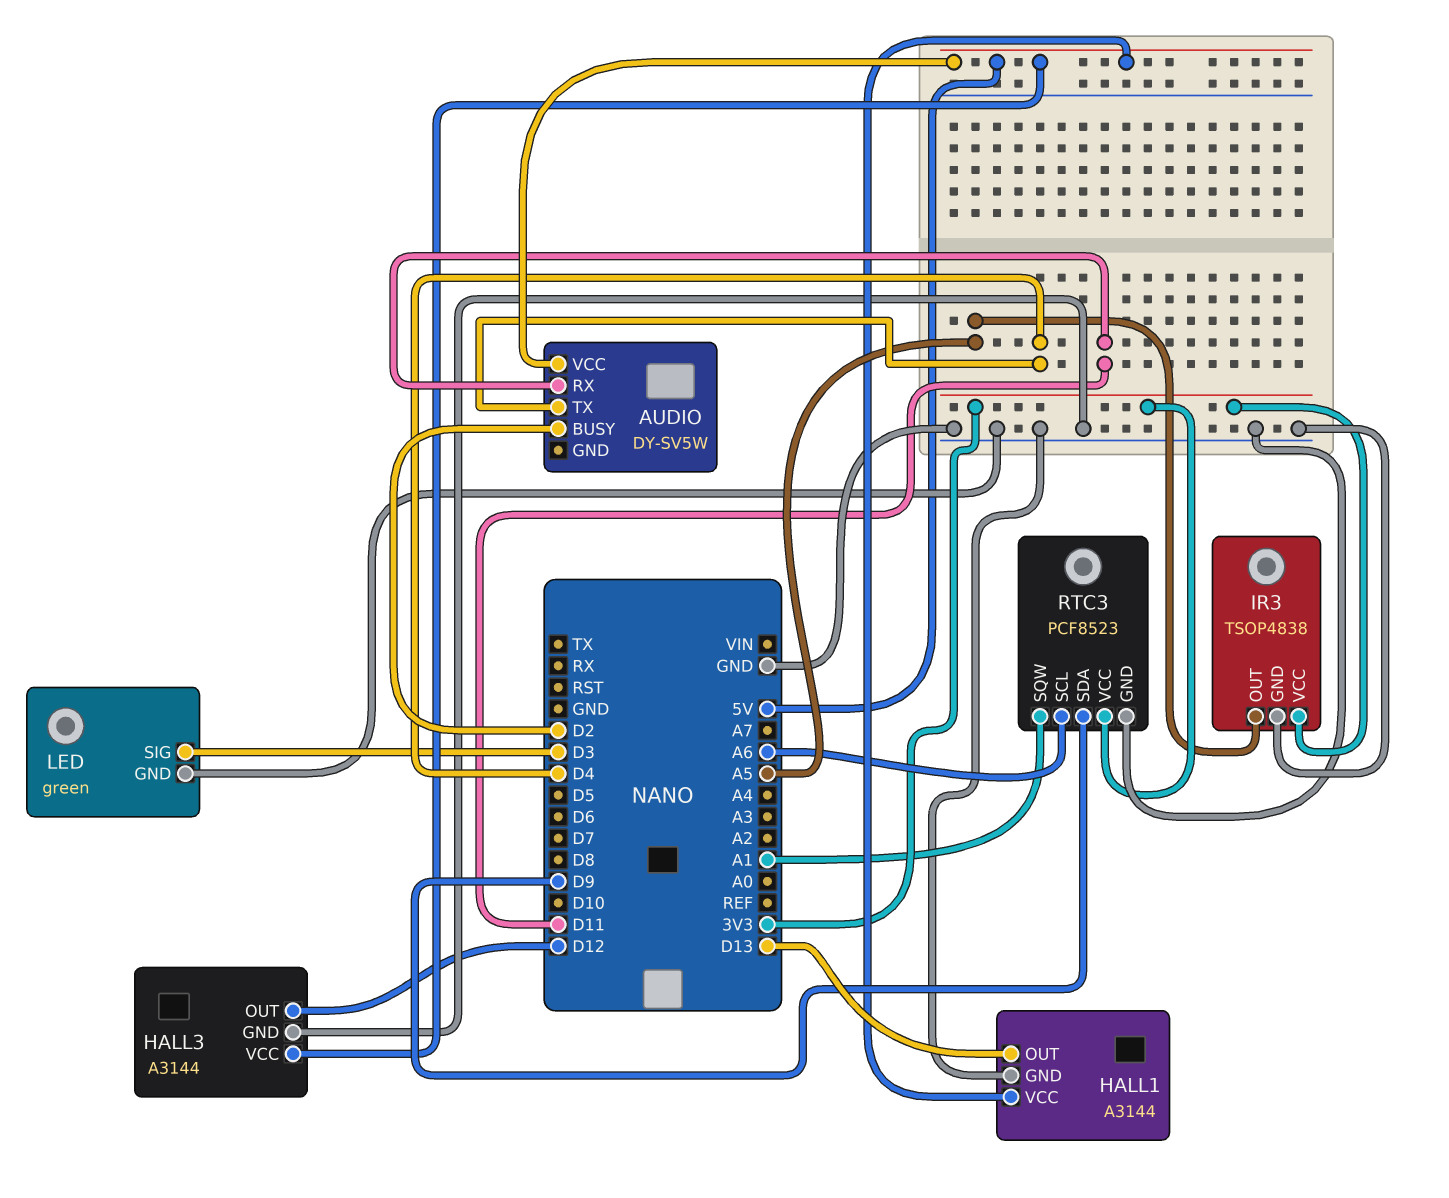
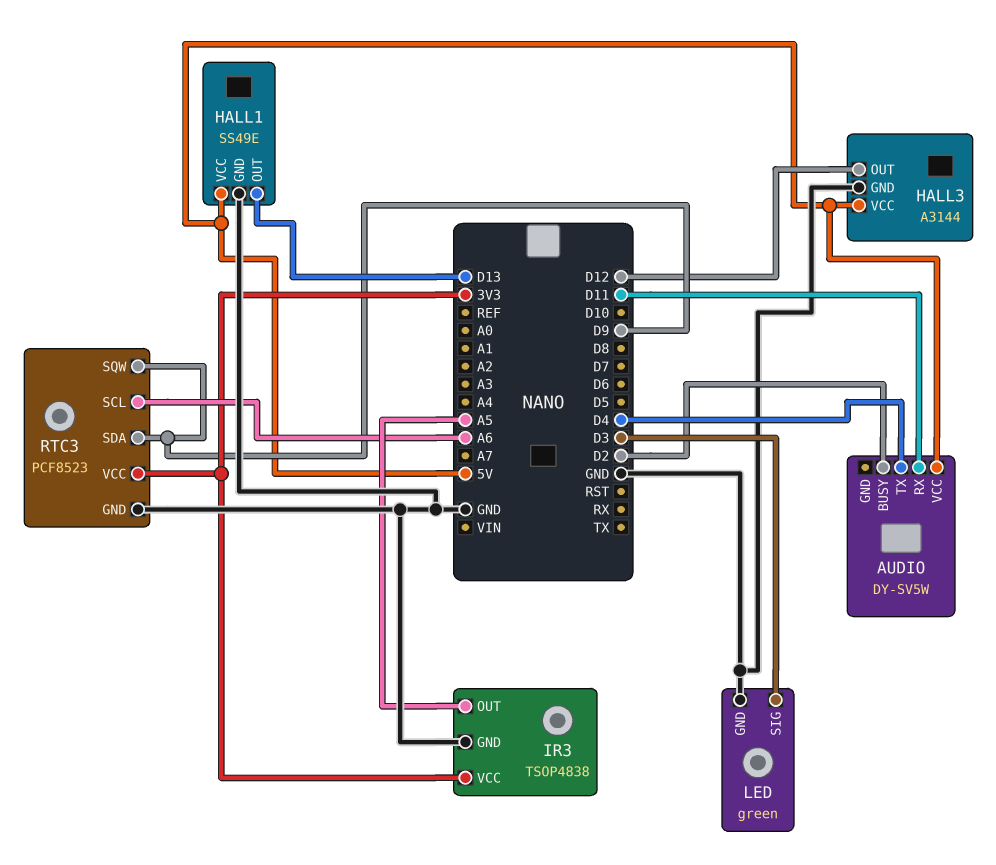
HALL1: A3144 -> SS49E
RTC3 pin SQW: A1 -> D9

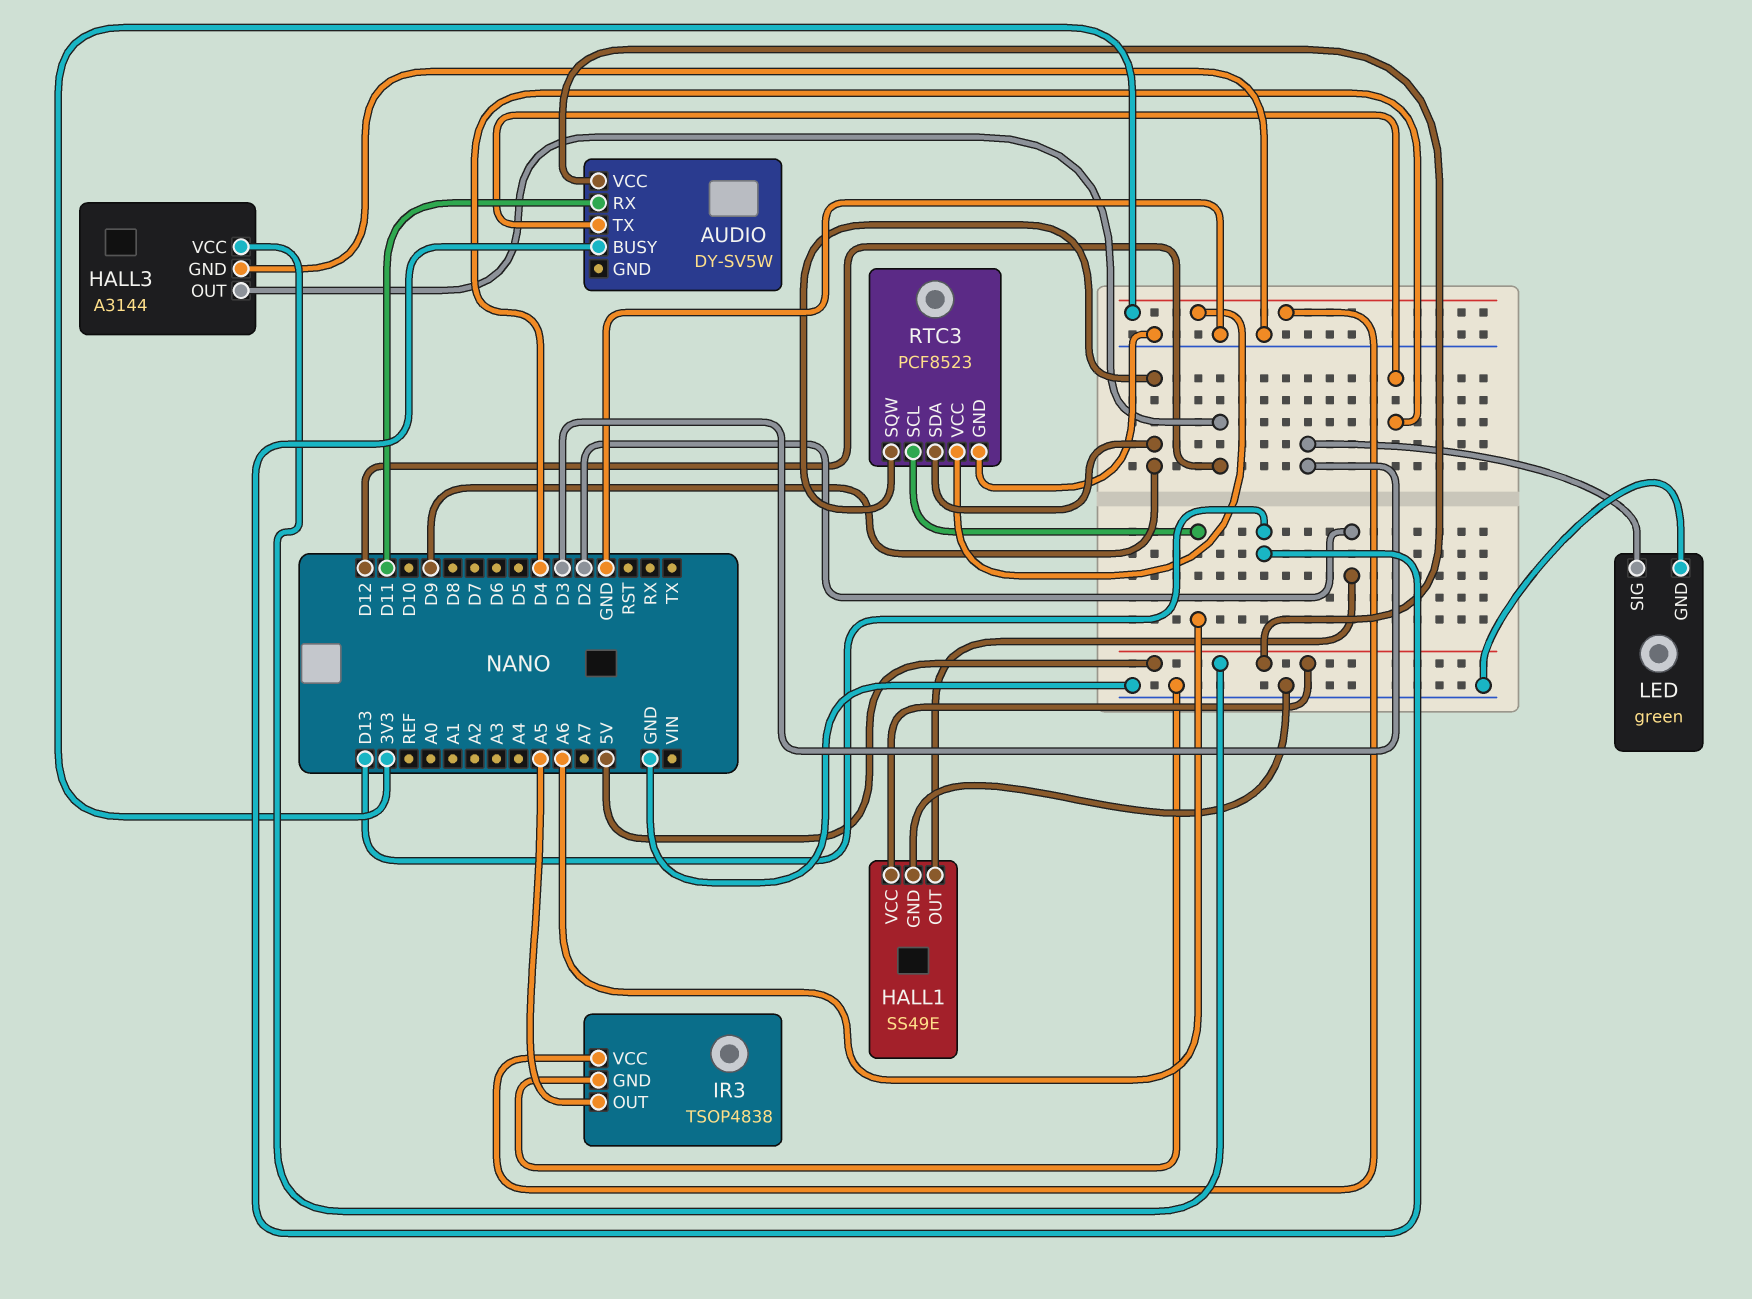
AUDIO pin BUSY: D2 -> D13
HALL1 pin OUT: D13 -> D2

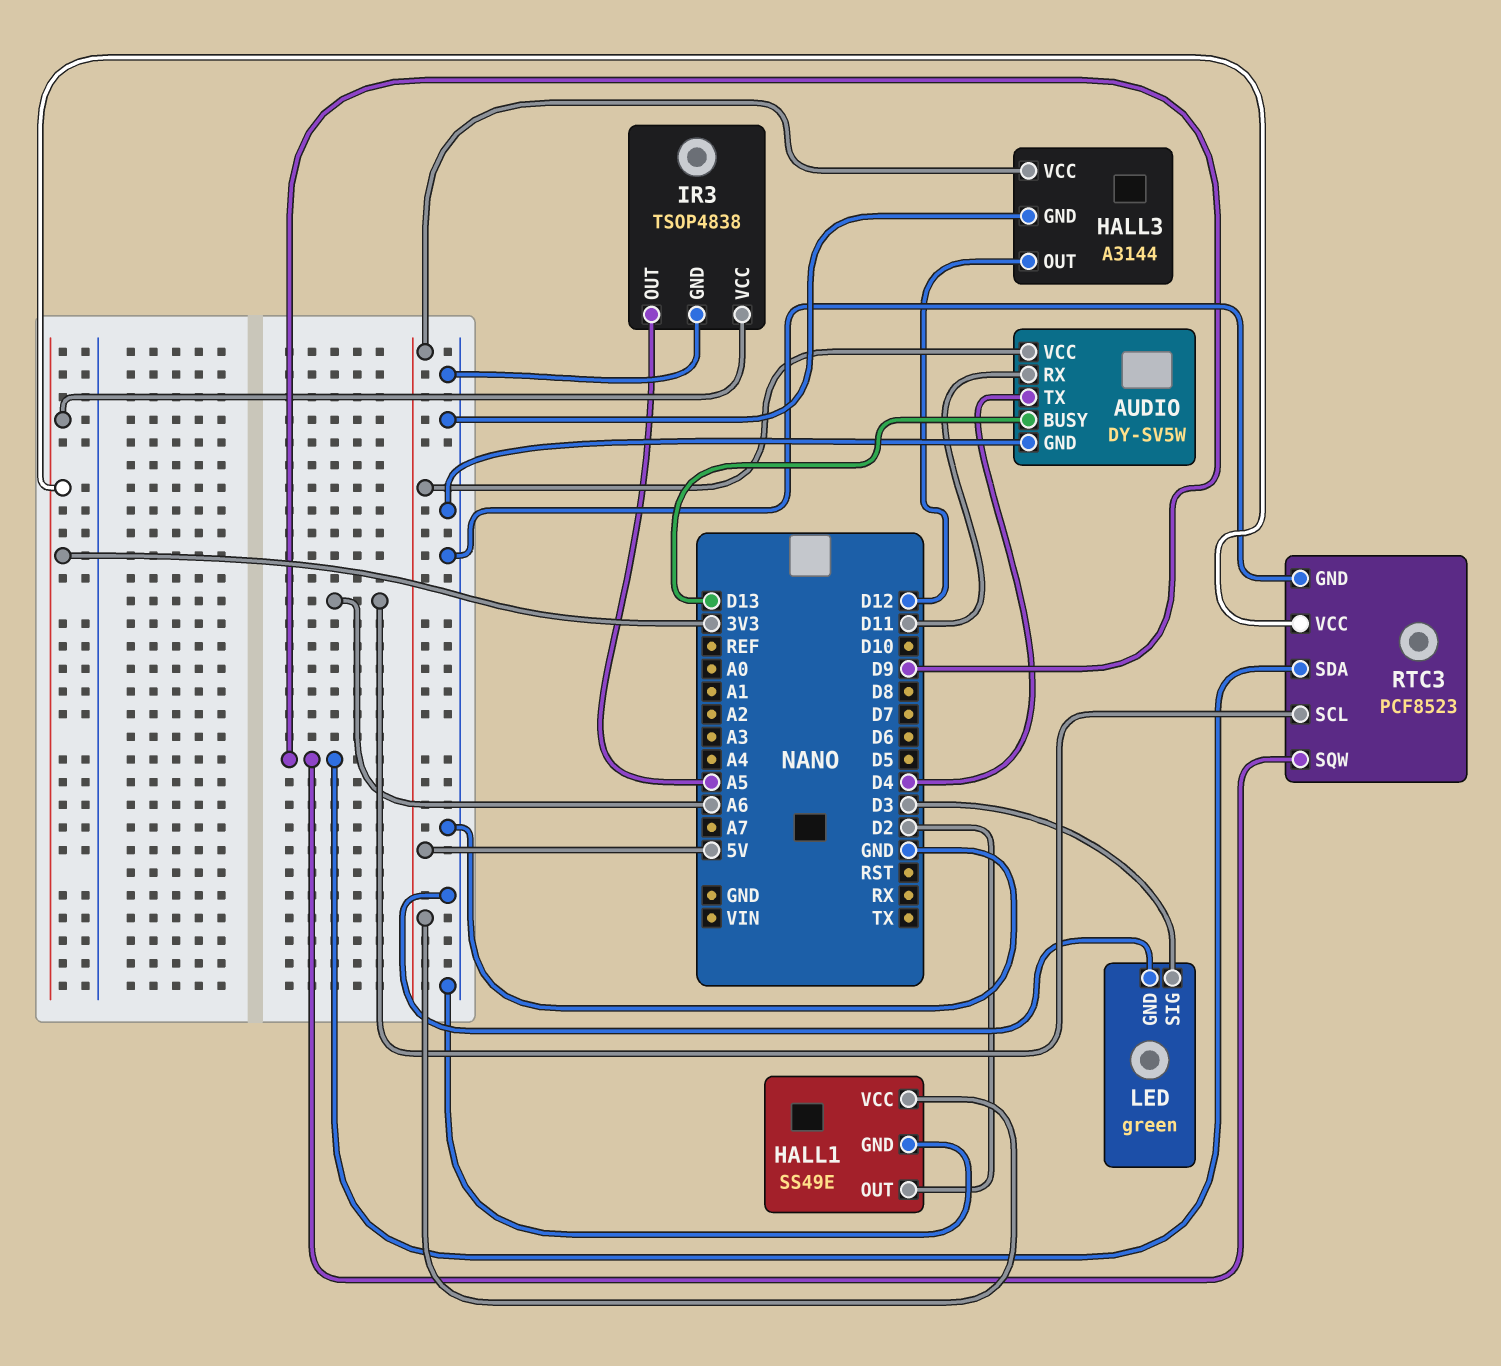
AUDIO pin GND: none -> GND

